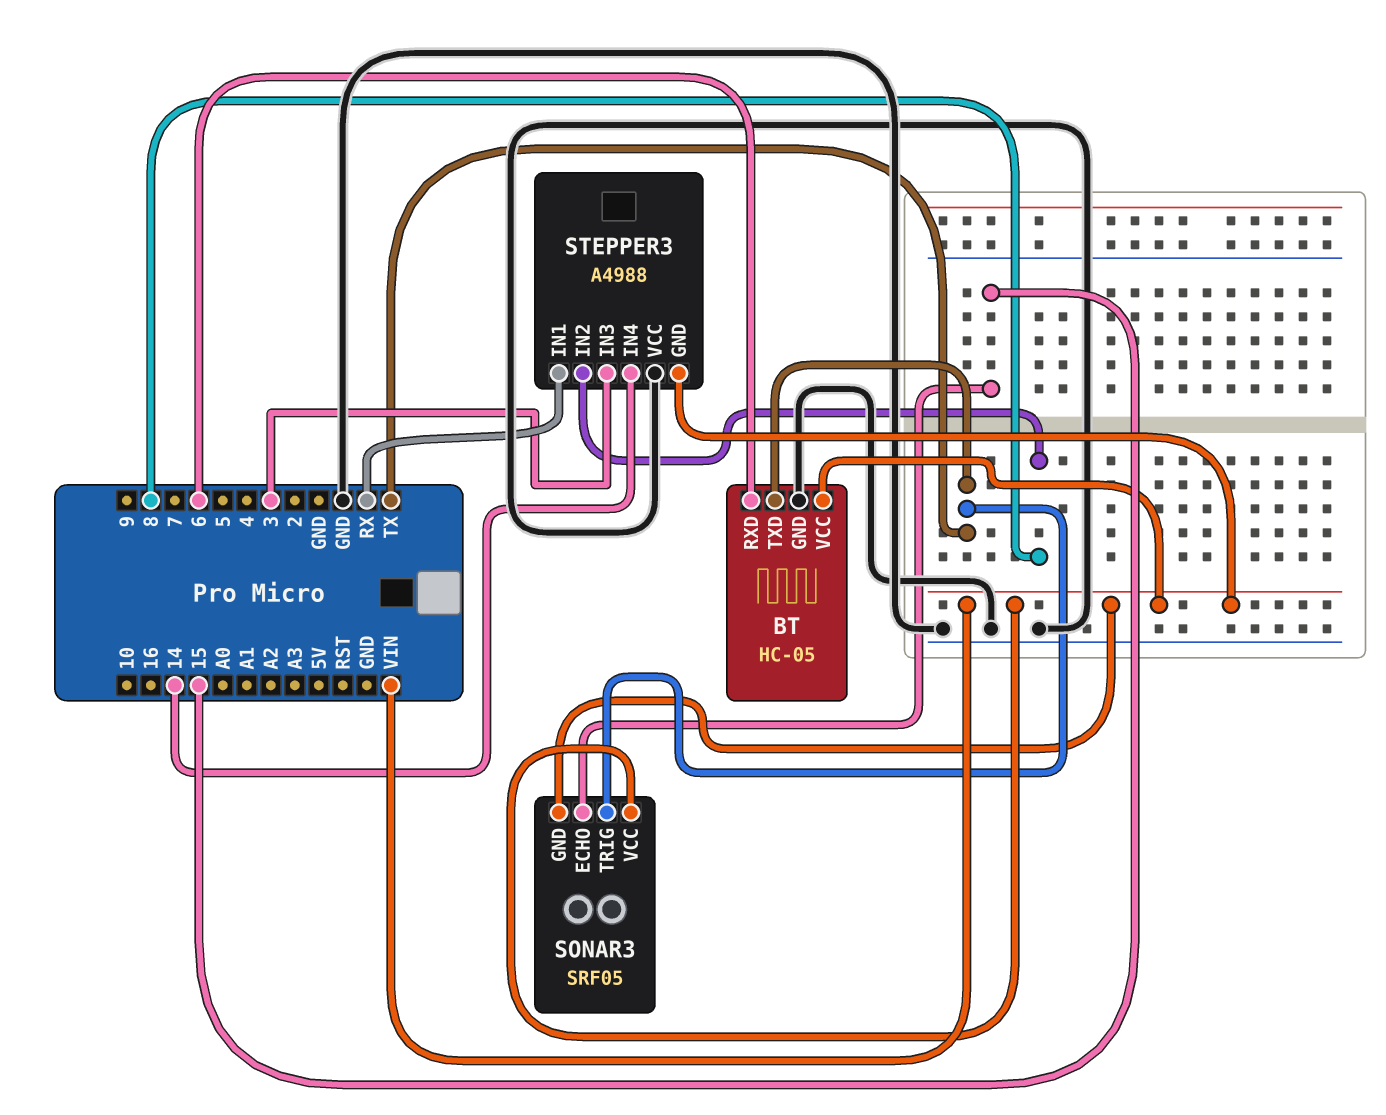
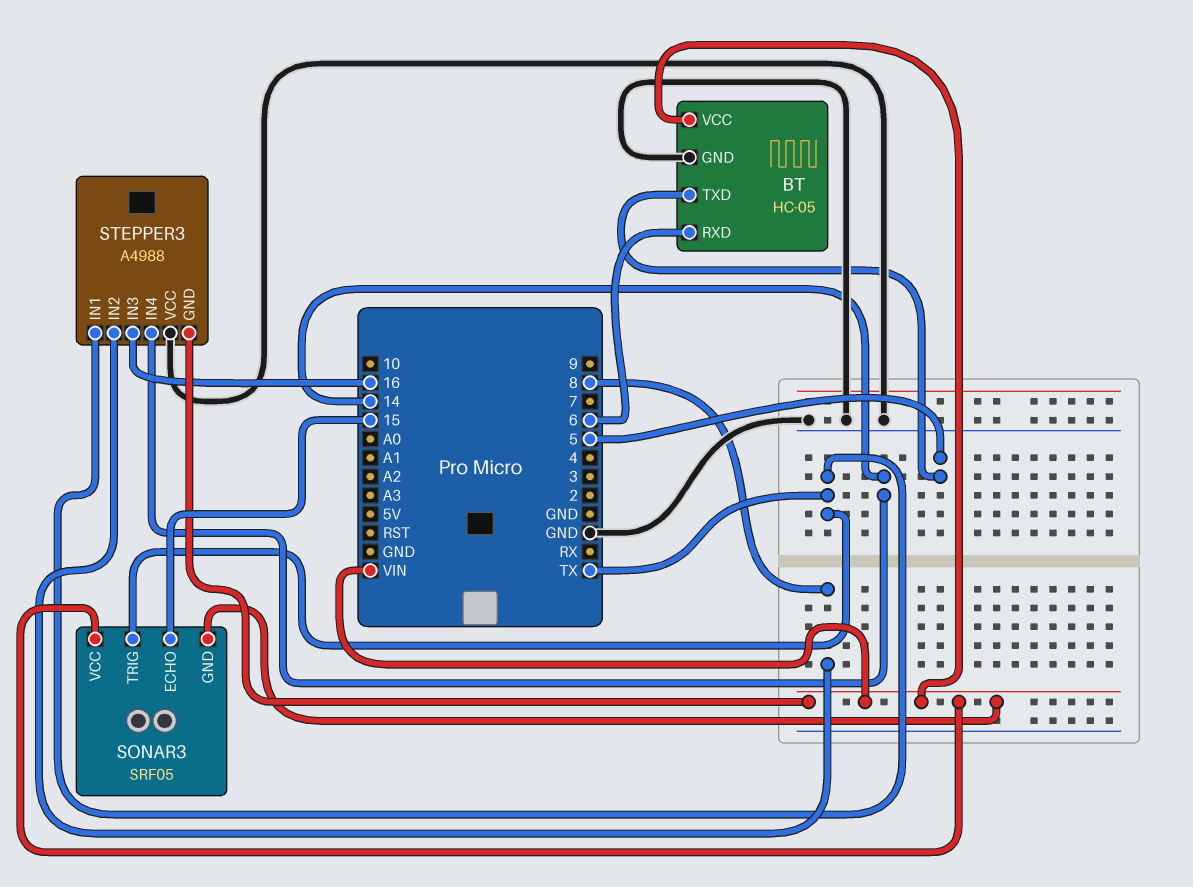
BT pin TXD: TX -> 5
STEPPER3 pin IN1: RX -> TX
STEPPER3 pin IN3: 3 -> 16

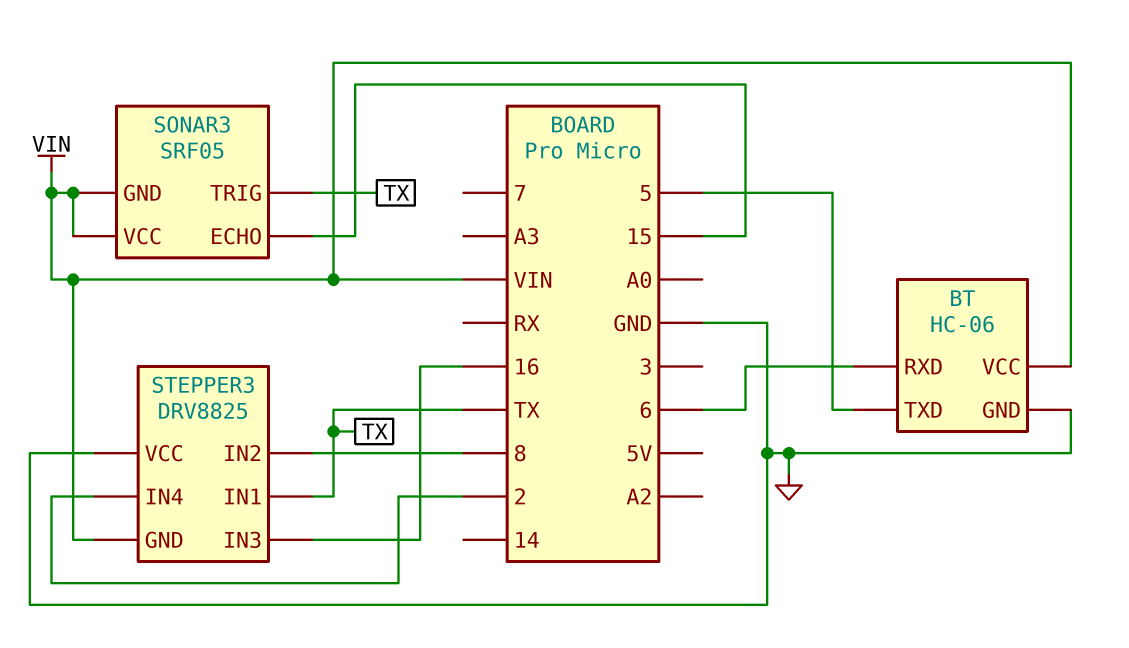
BT: HC-05 -> HC-06
STEPPER3: A4988 -> DRV8825
STEPPER3 pin IN4: 14 -> 2

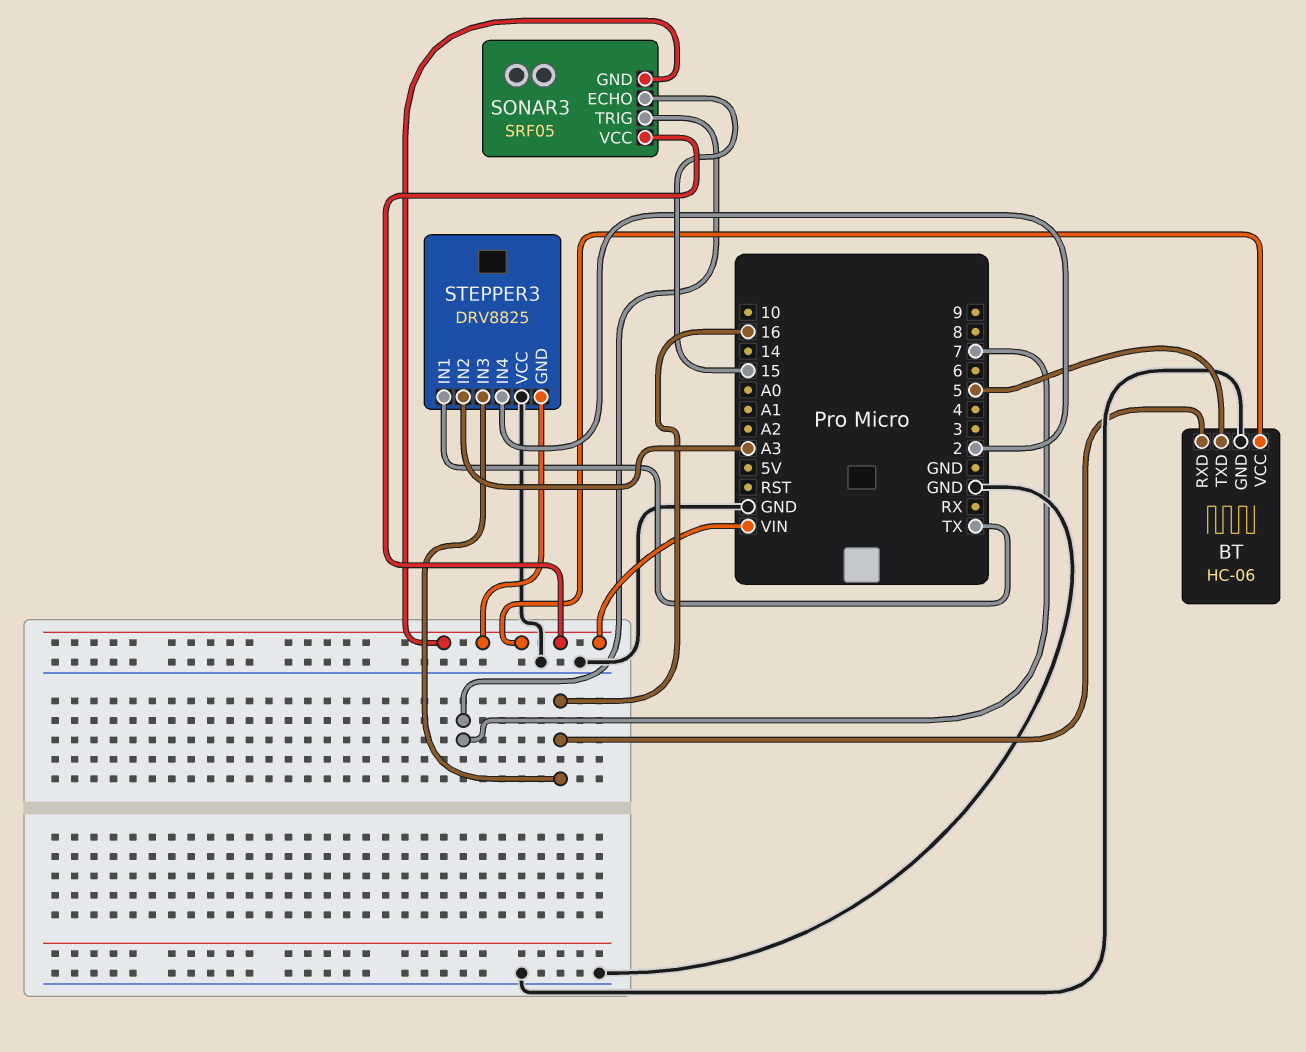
BT pin RXD: 6 -> 16
SONAR3 pin TRIG: TX -> 7
STEPPER3 pin IN2: 8 -> A3

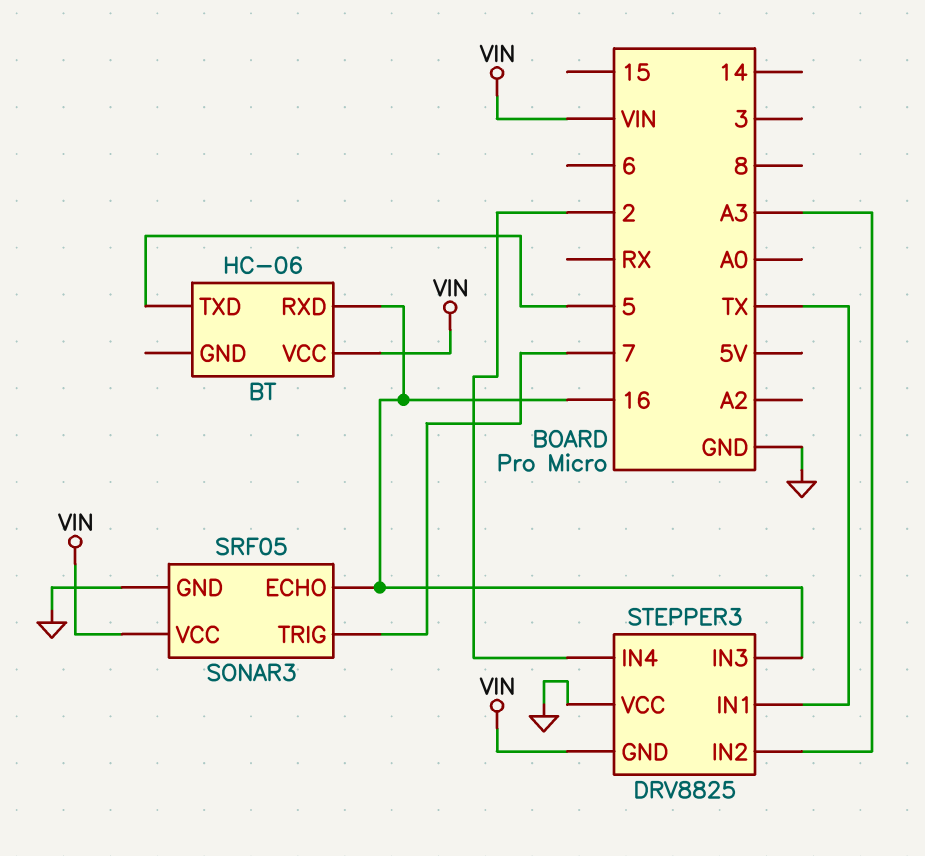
BT pin GND: GND -> none
SONAR3 pin ECHO: 15 -> 16
SONAR3 pin GND: VIN -> GND

